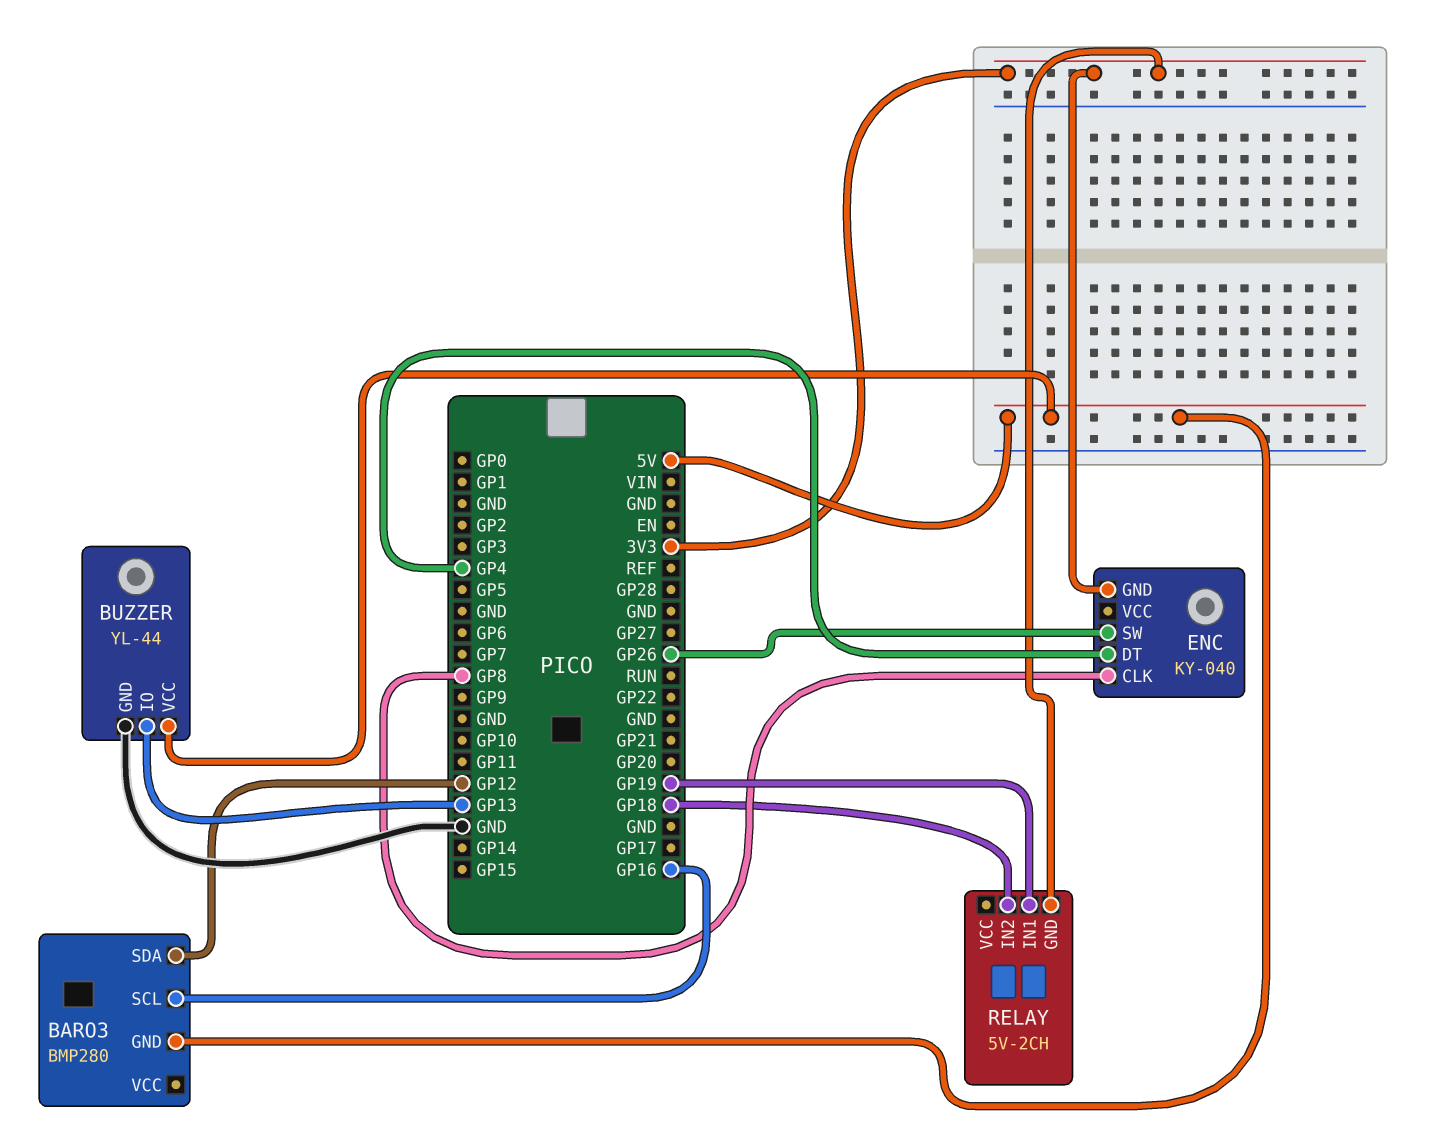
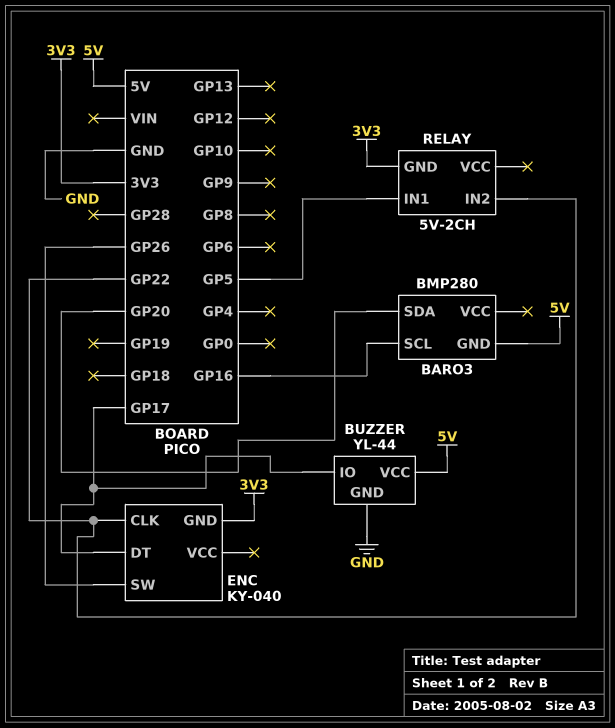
BARO3 pin SDA: GP12 -> GP20
BUZZER pin IO: GP13 -> GP17
ENC pin CLK: GP8 -> GP22
ENC pin DT: GP4 -> GP17
RELAY pin IN1: GP19 -> GP5
RELAY pin IN2: GP18 -> GP22

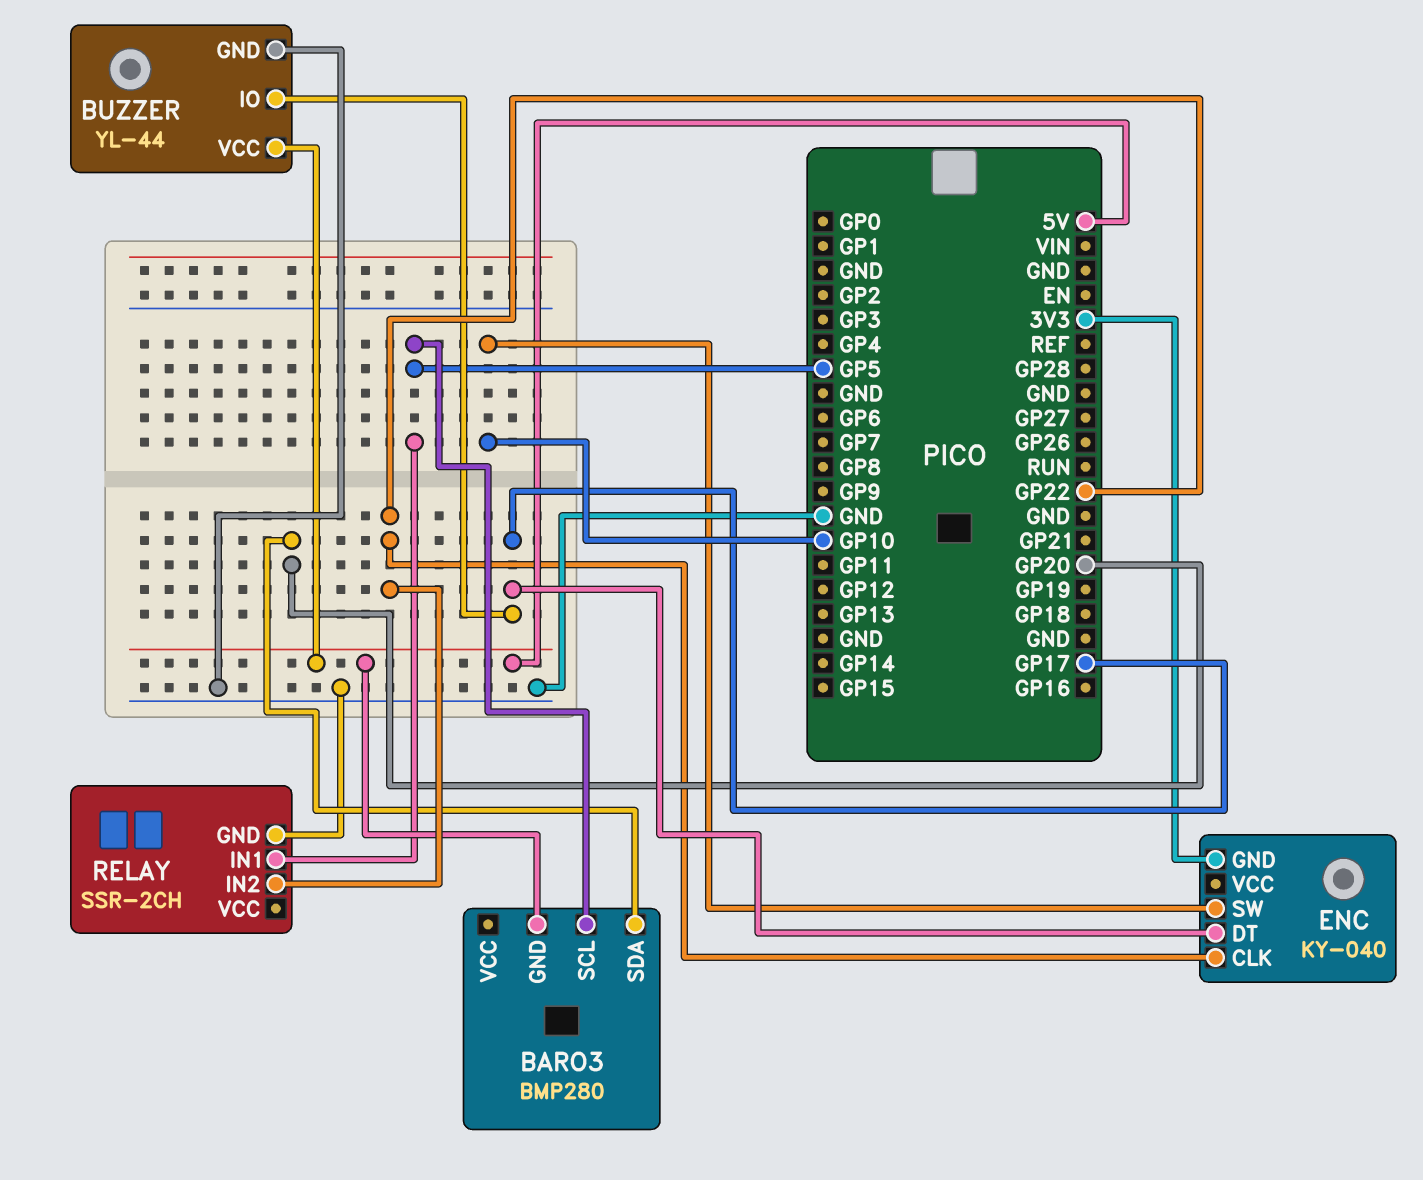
BARO3 pin SCL: GP16 -> GP5
ENC pin SW: GP26 -> GP10
RELAY: 5V-2CH -> SSR-2CH
RELAY pin GND: 3V3 -> GND

